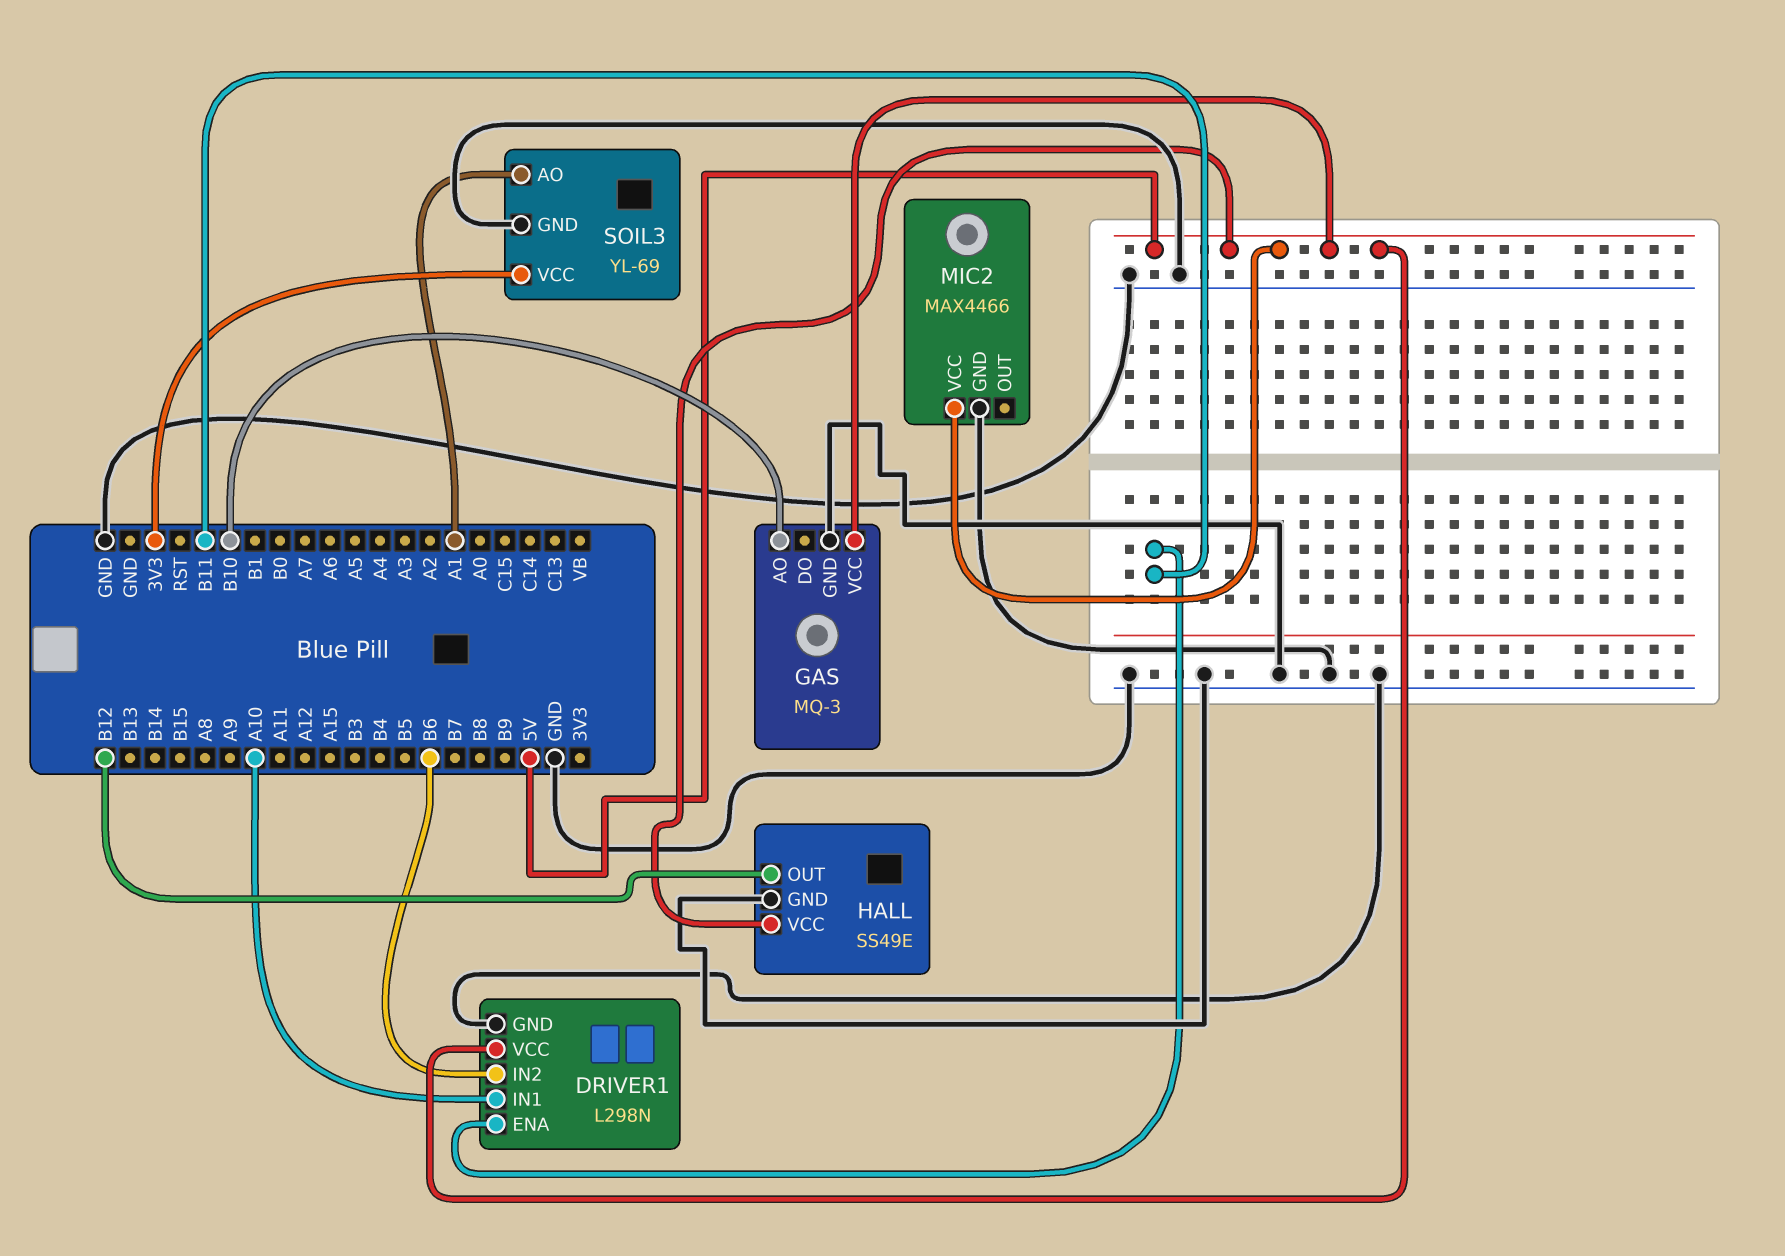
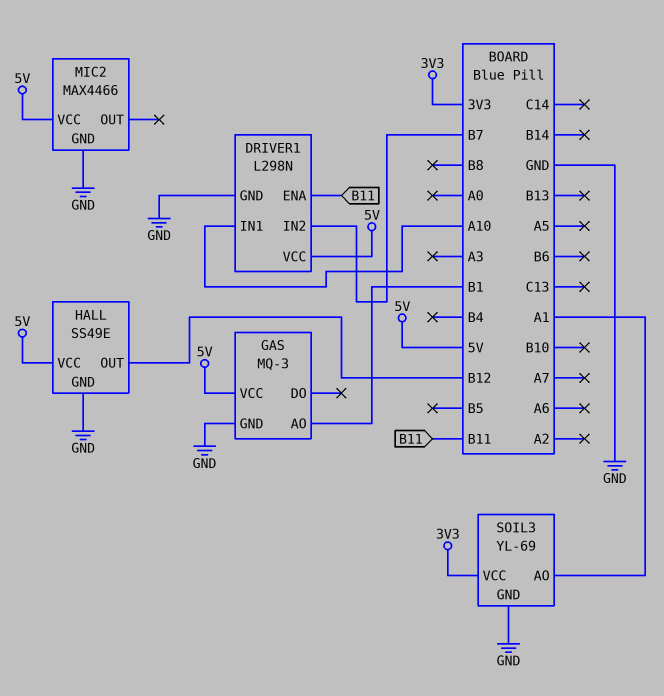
DRIVER1 pin IN2: B6 -> B7
GAS pin AO: B10 -> B1

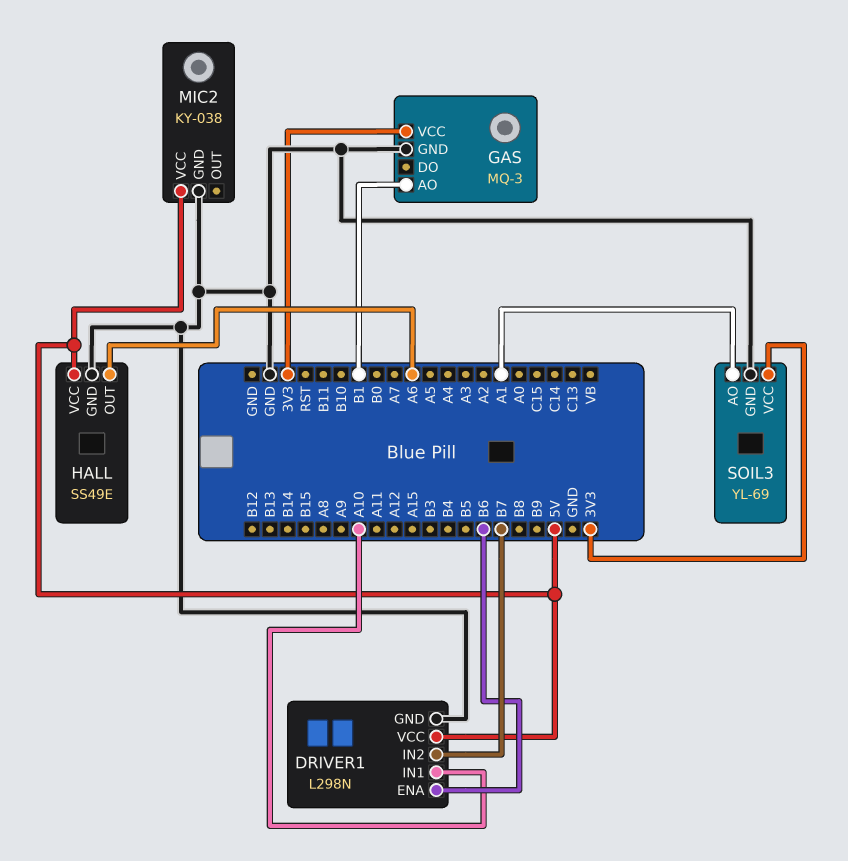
DRIVER1 pin ENA: B11 -> B6
GAS pin VCC: 5V -> 3V3
HALL pin OUT: B12 -> A6
MIC2: MAX4466 -> KY-038

